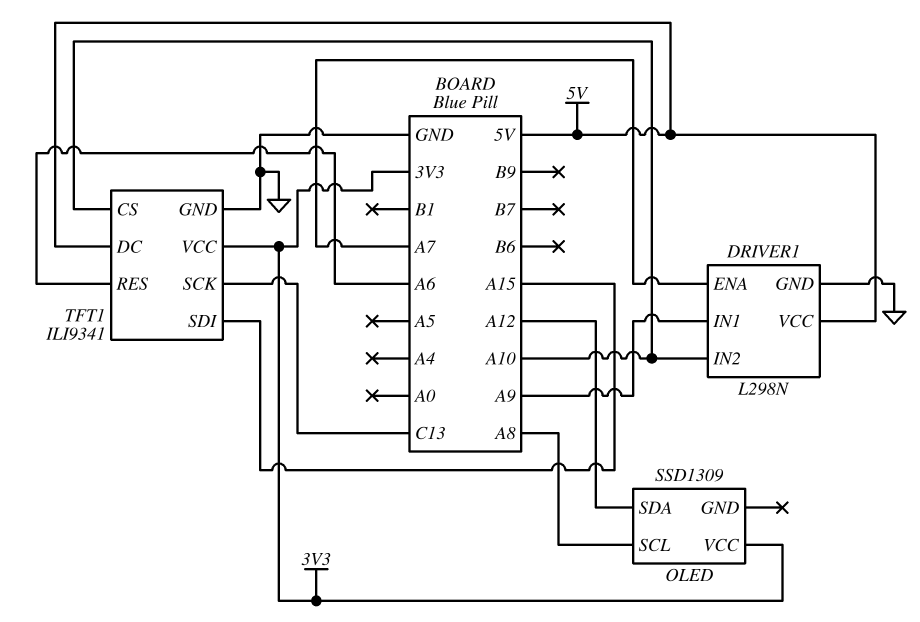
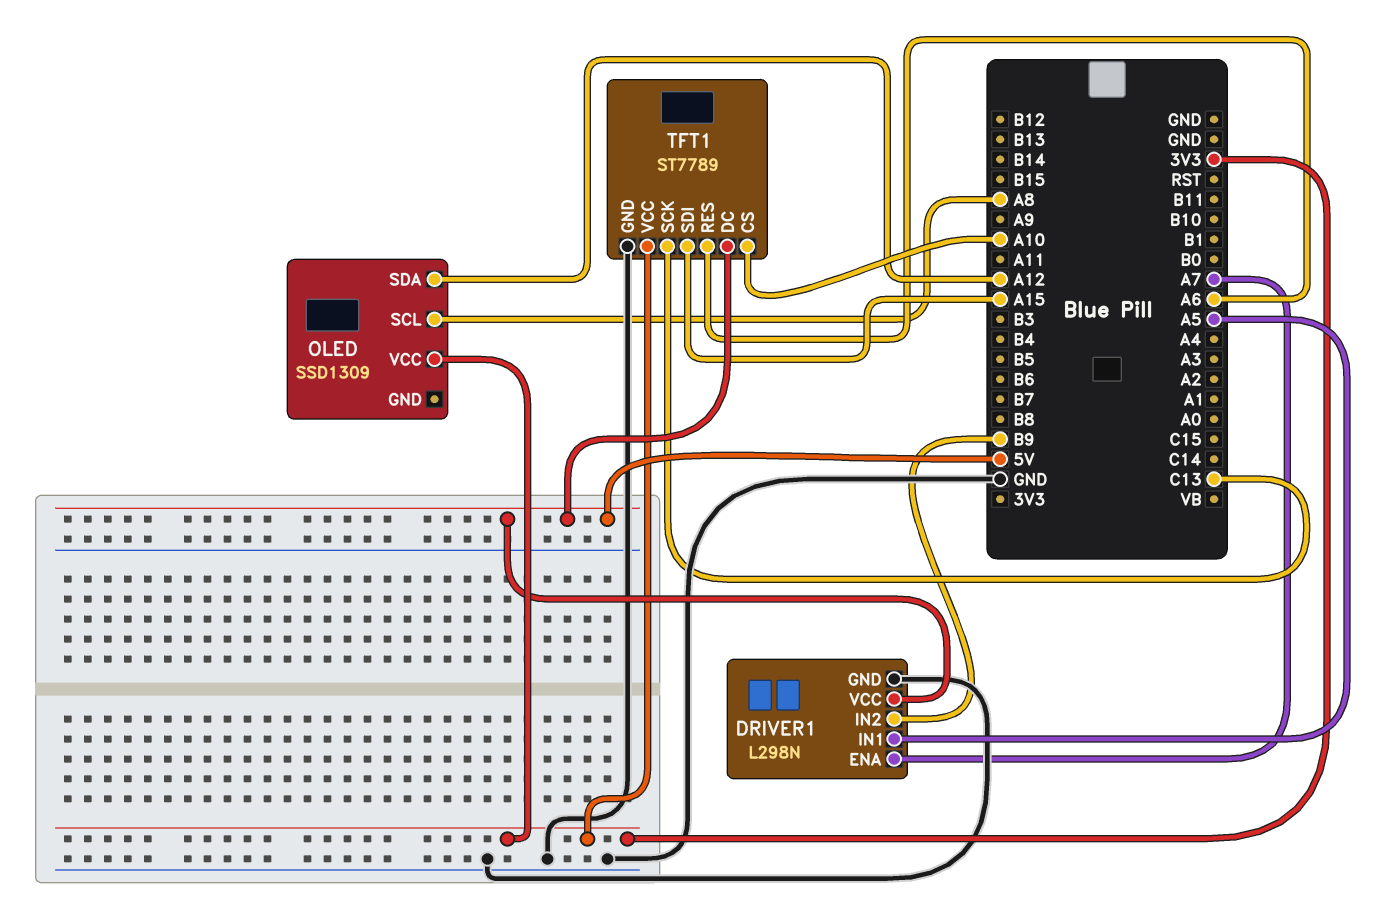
DRIVER1 pin IN1: A9 -> A5
DRIVER1 pin IN2: A10 -> B9
TFT1: ILI9341 -> ST7789

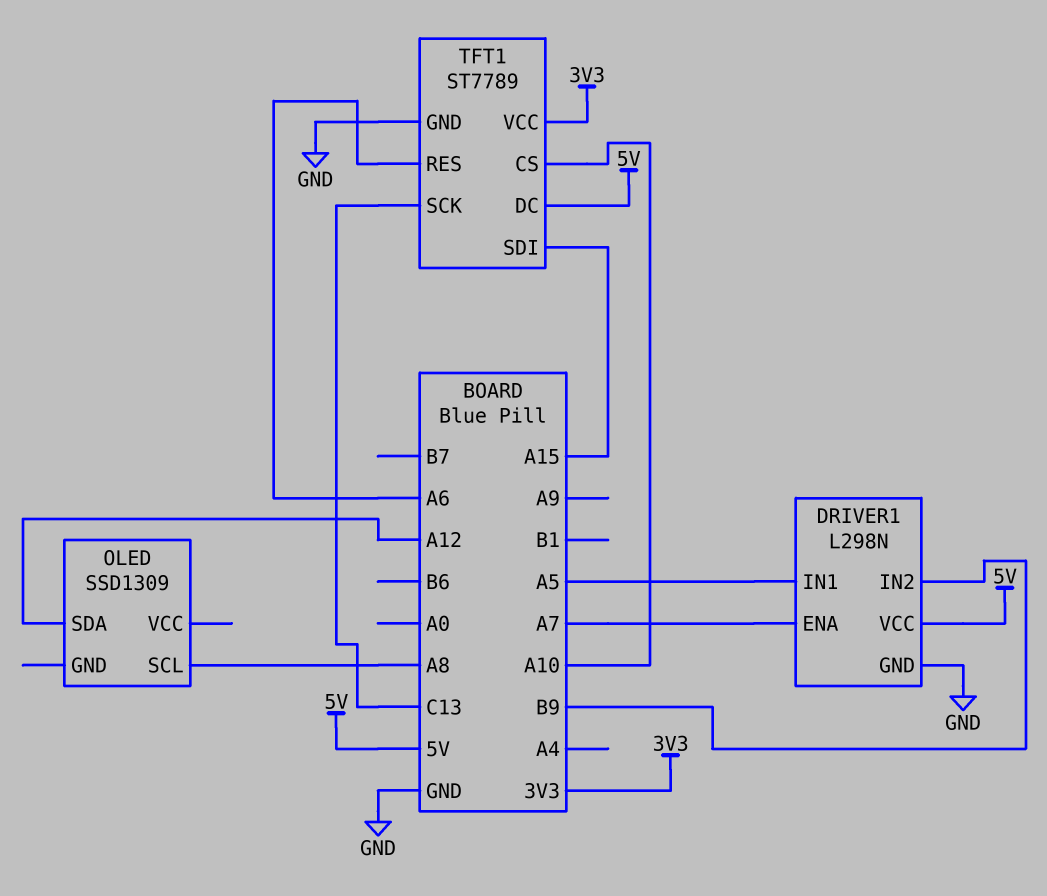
OLED pin VCC: 3V3 -> none

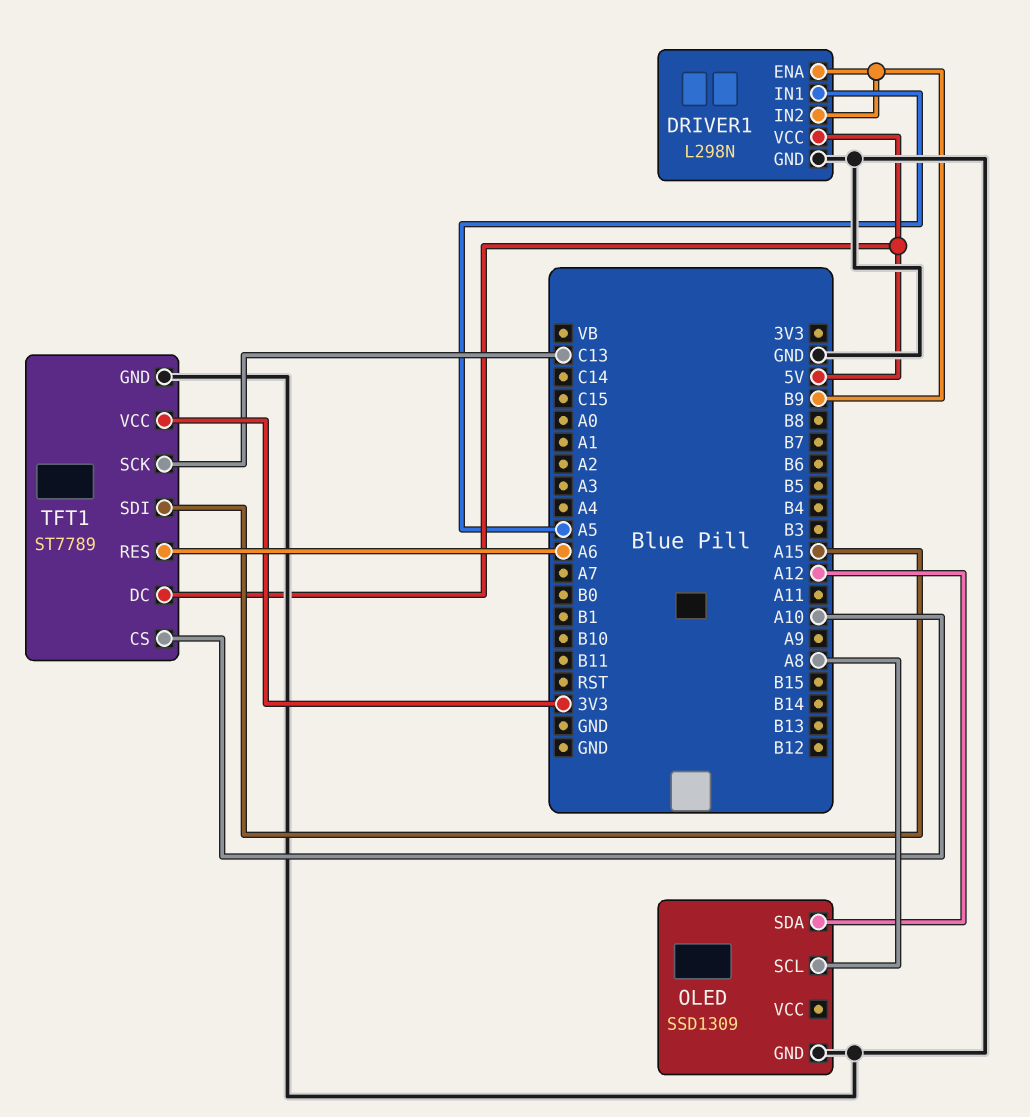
DRIVER1 pin ENA: A7 -> B9
OLED pin GND: none -> GND

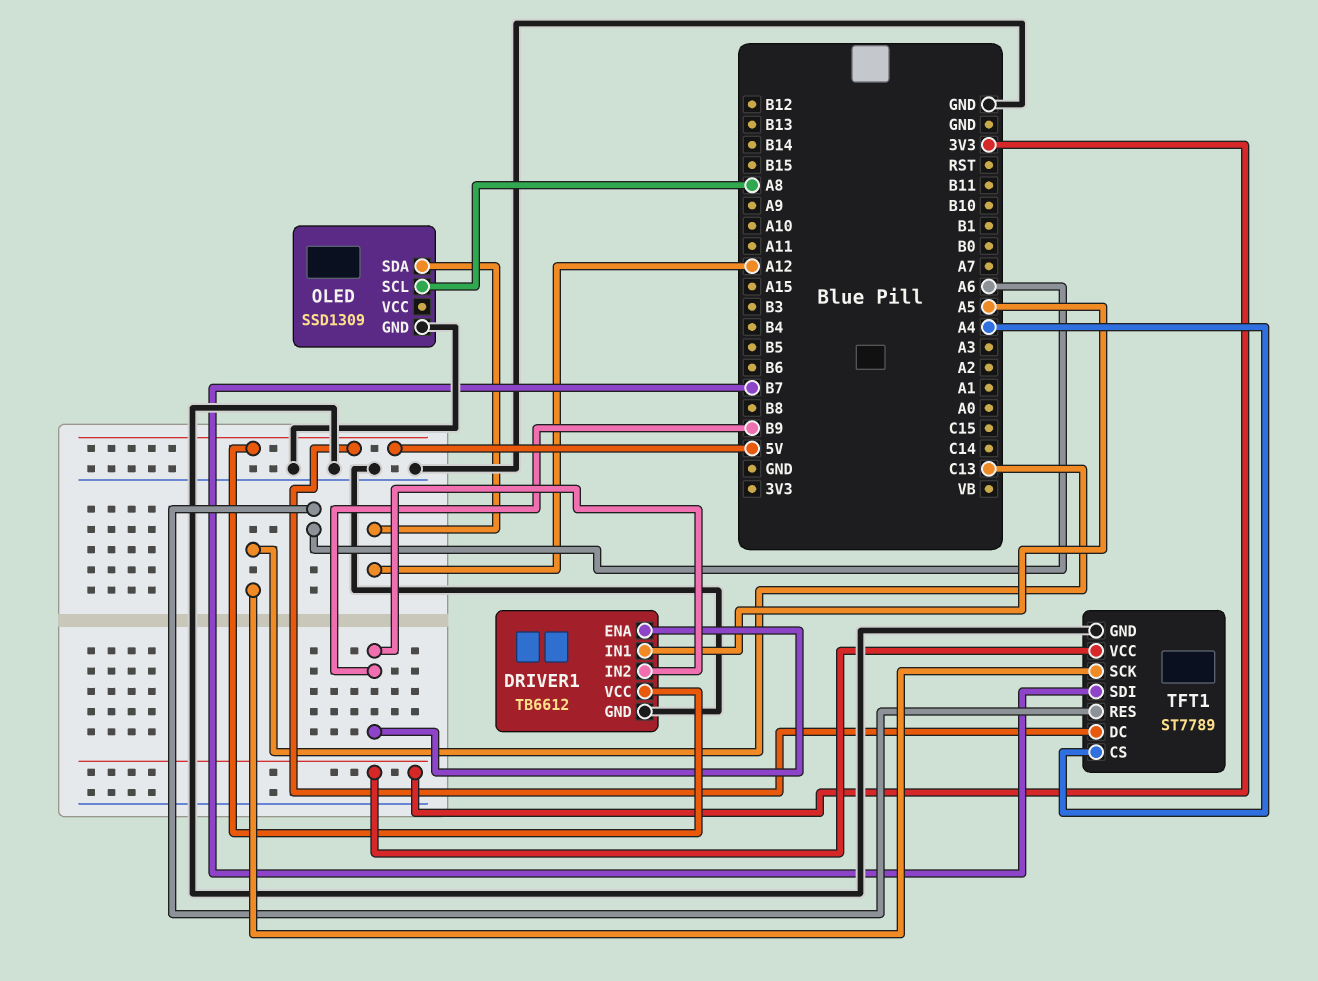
DRIVER1: L298N -> TB6612
TFT1 pin CS: A10 -> A4
TFT1 pin SDI: A15 -> B7

